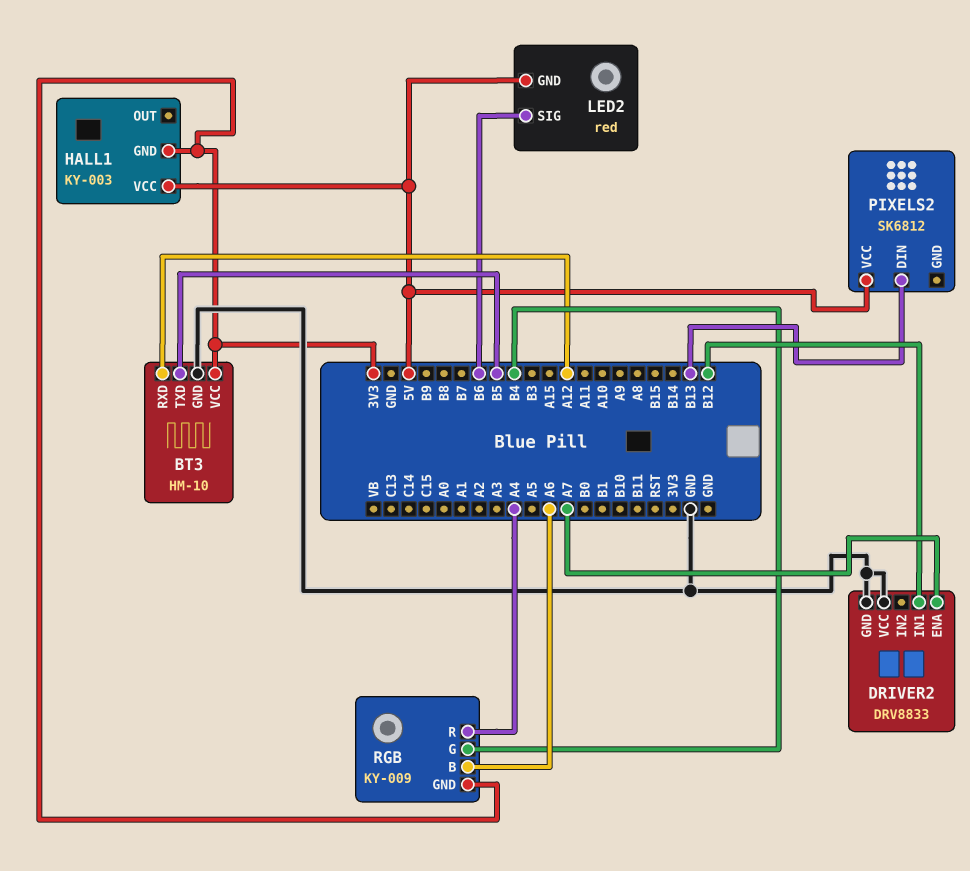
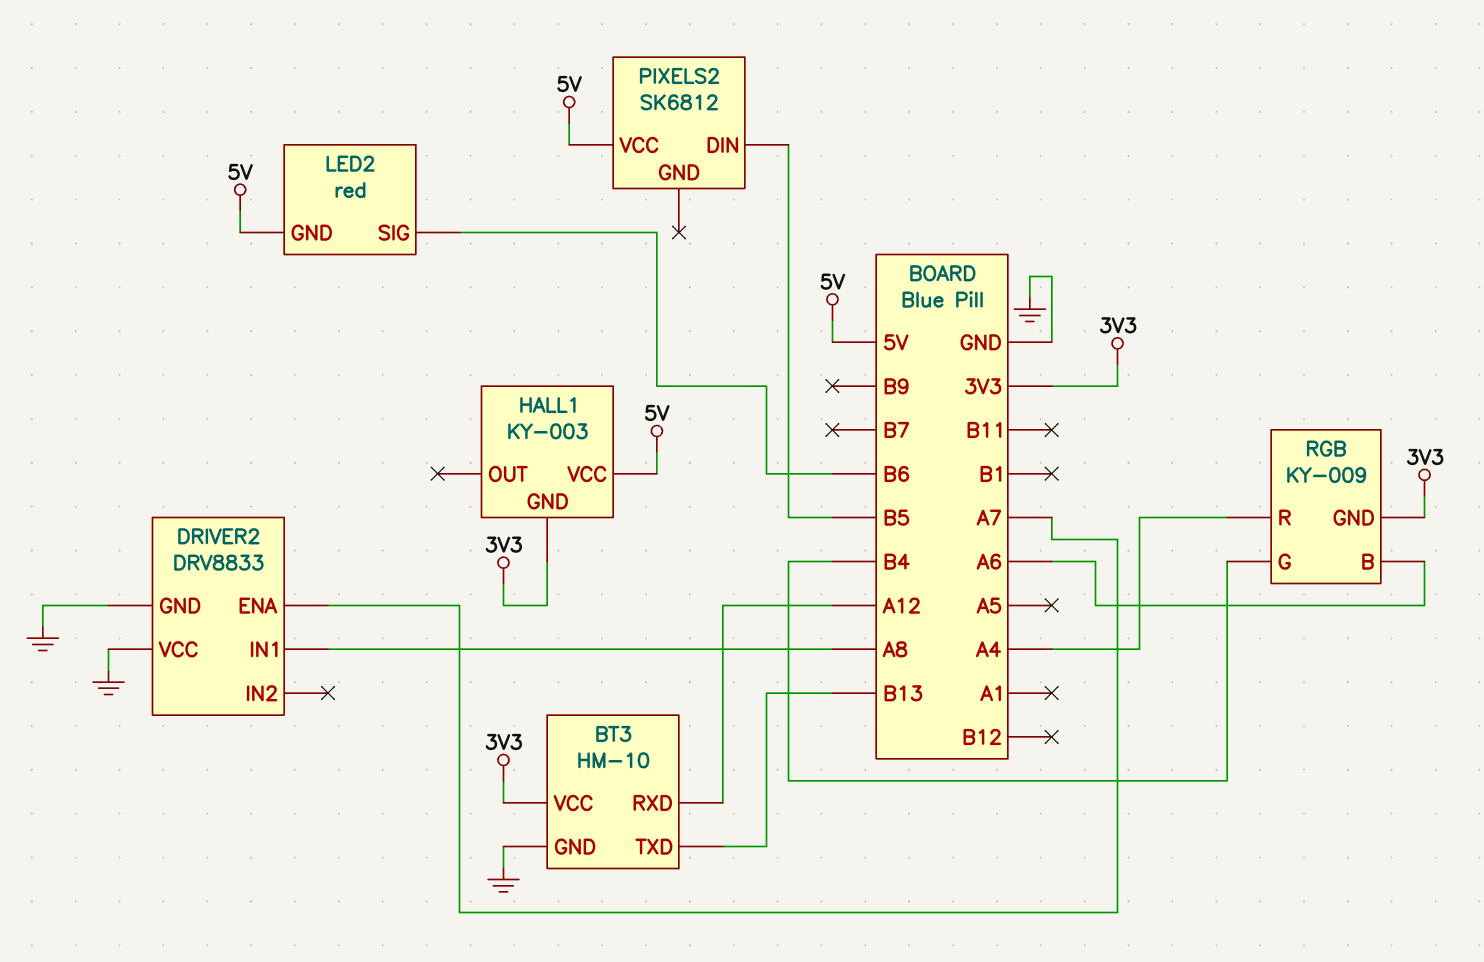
BT3 pin TXD: B5 -> B13
DRIVER2 pin IN1: B12 -> A8
PIXELS2 pin DIN: B13 -> B5

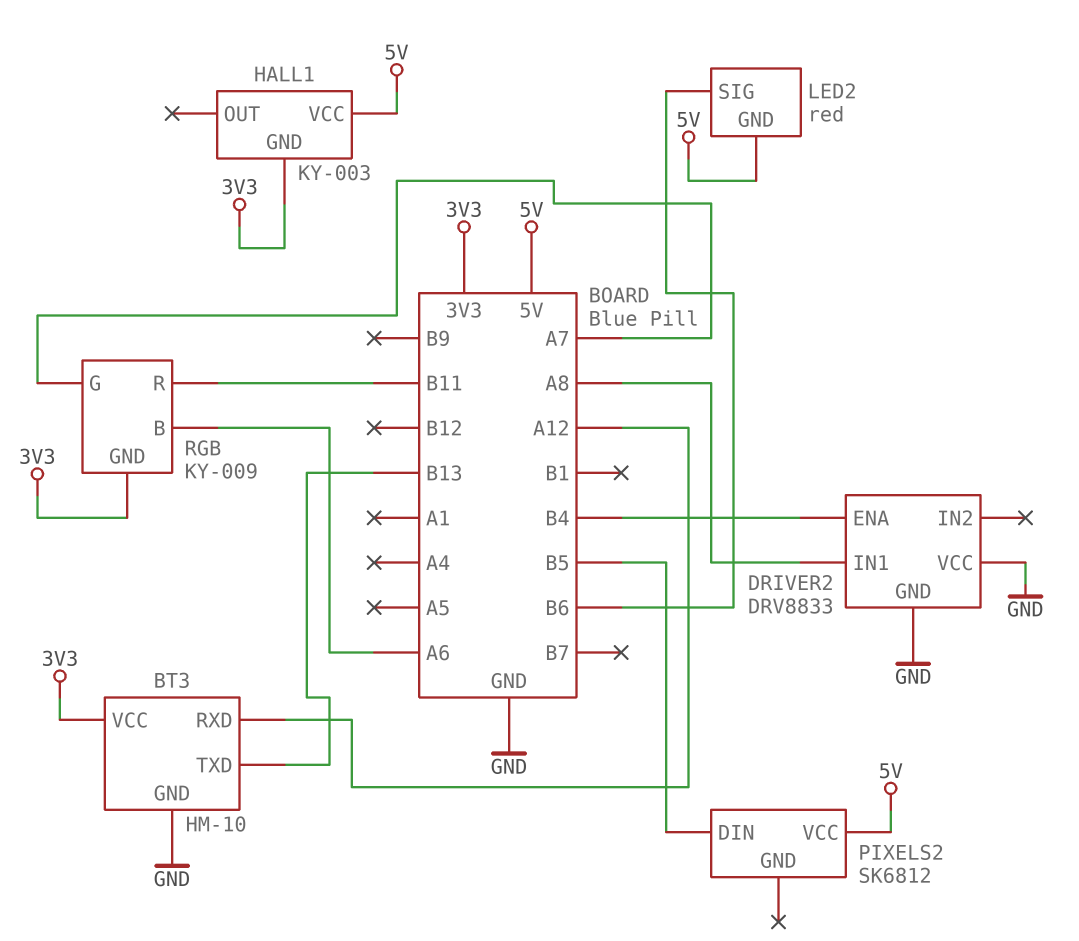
DRIVER2 pin ENA: A7 -> B4
RGB pin G: B4 -> A7
RGB pin R: A4 -> B11

